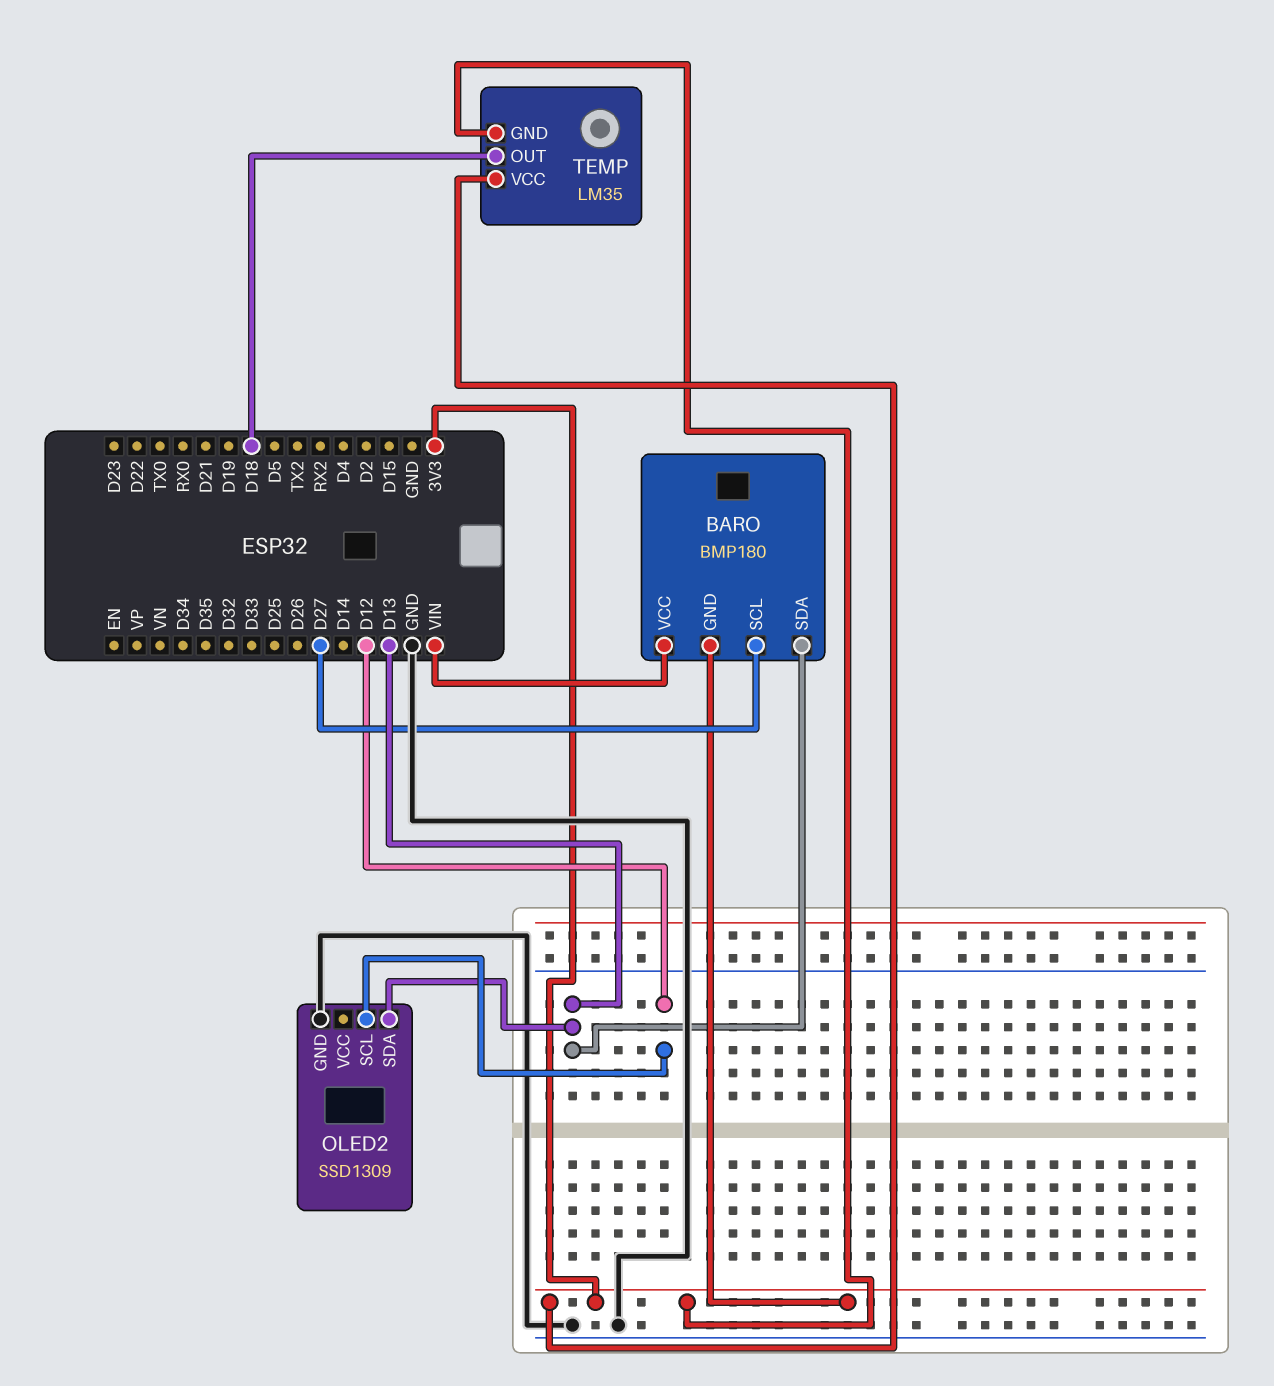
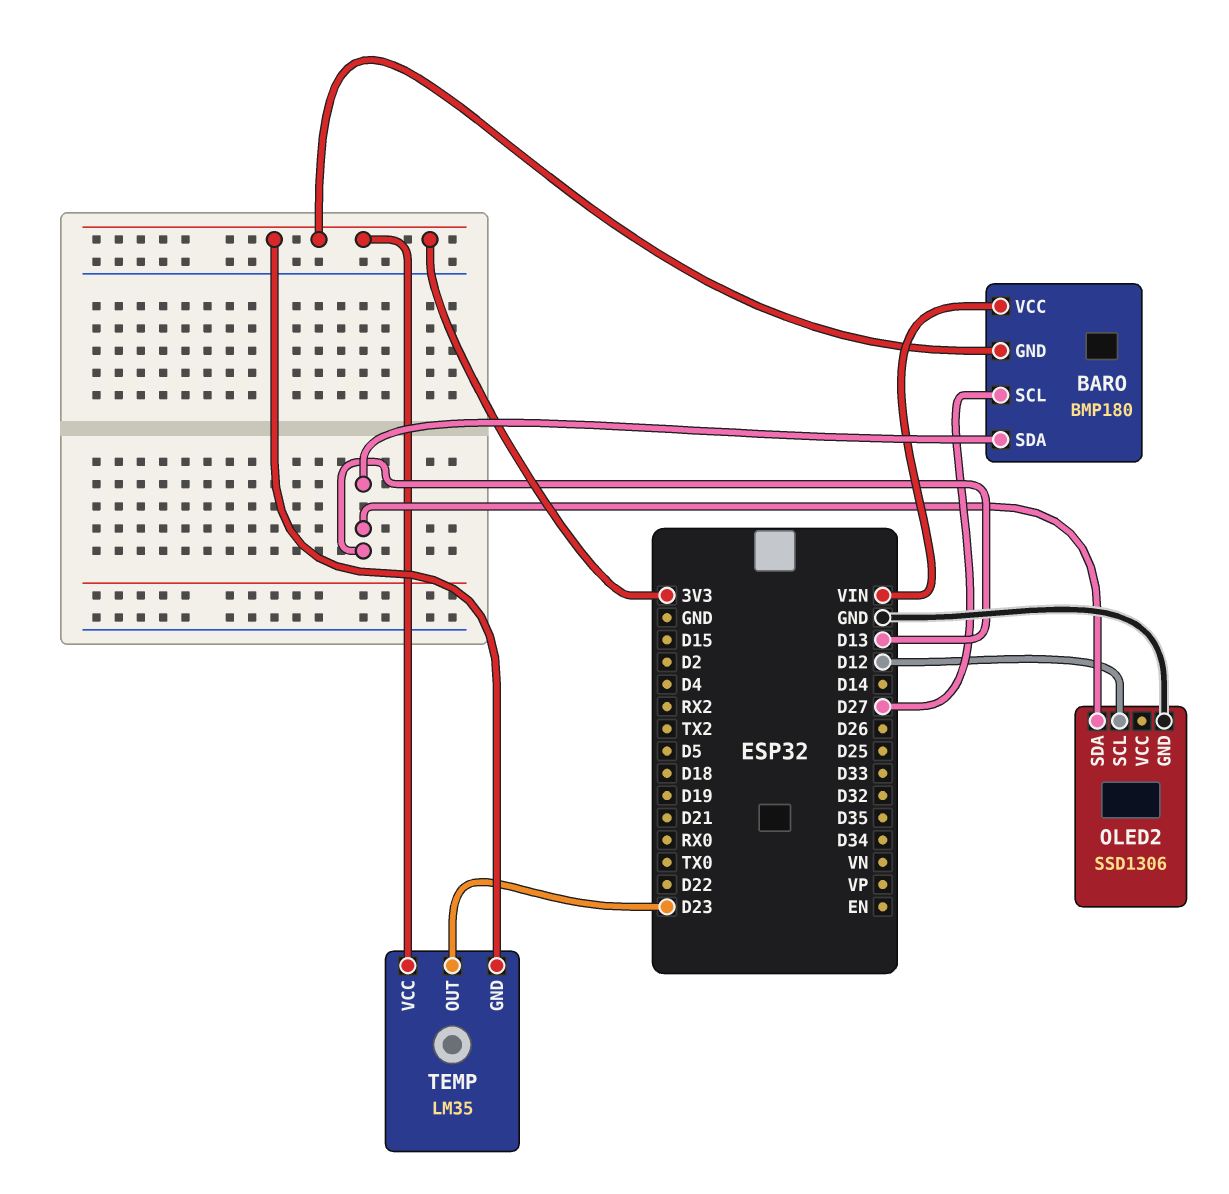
OLED2: SSD1309 -> SSD1306
TEMP pin OUT: D18 -> D23

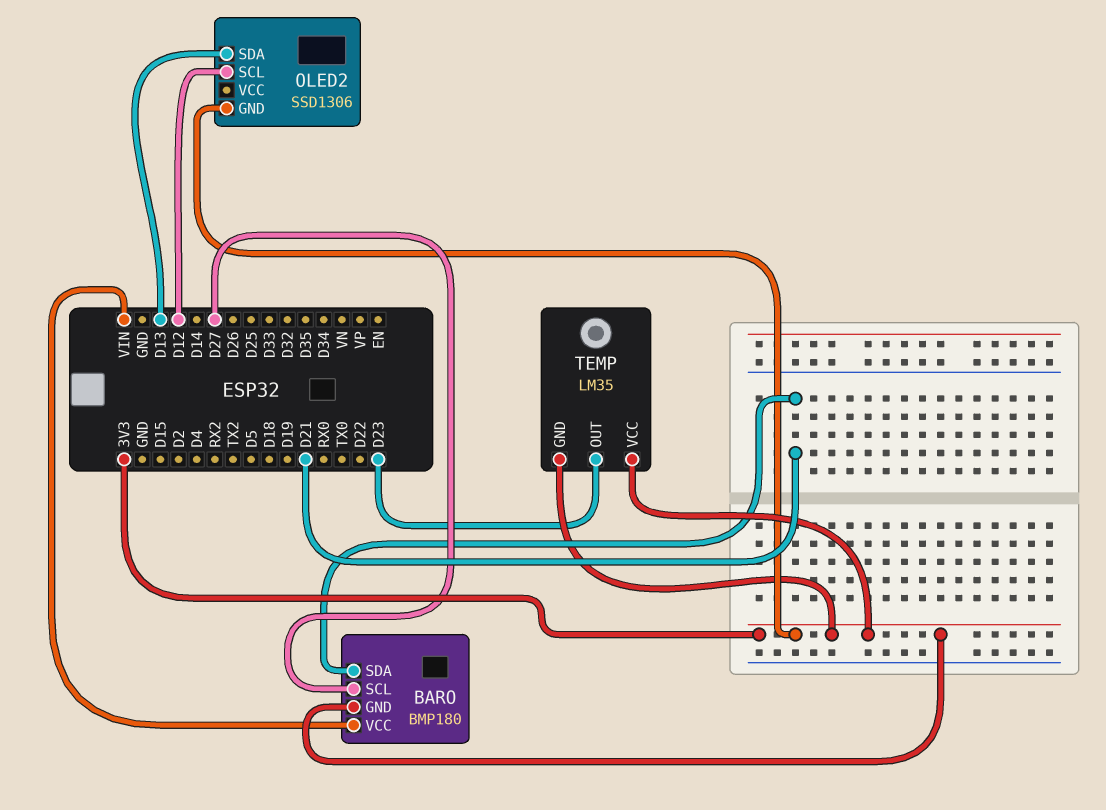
BARO pin SDA: D13 -> D21
OLED2 pin GND: GND -> 3V3

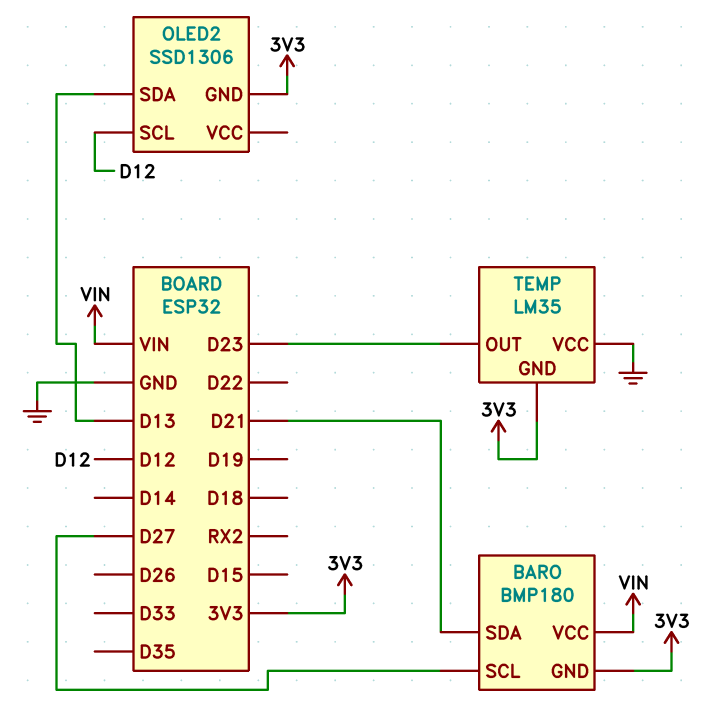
TEMP pin VCC: 3V3 -> GND

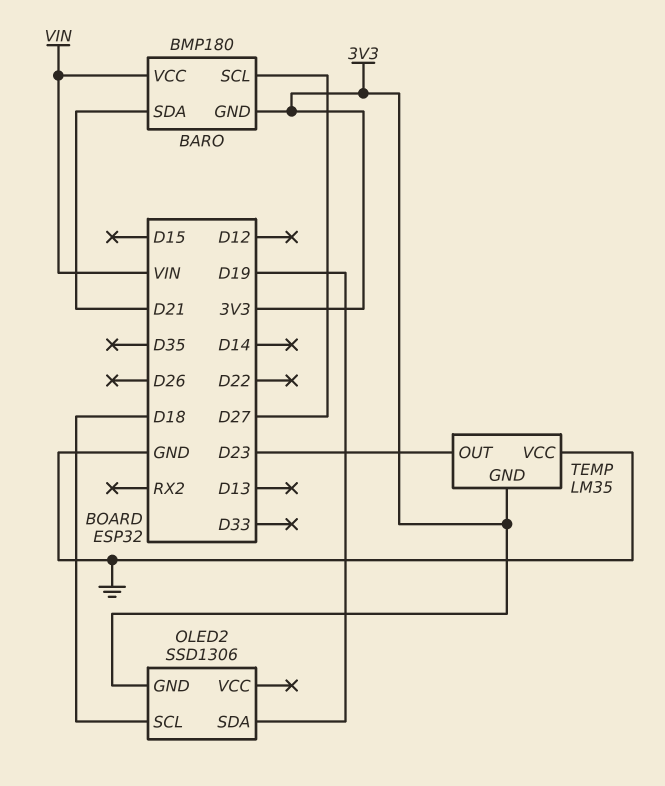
OLED2 pin SCL: D12 -> D18
OLED2 pin SDA: D13 -> D19

